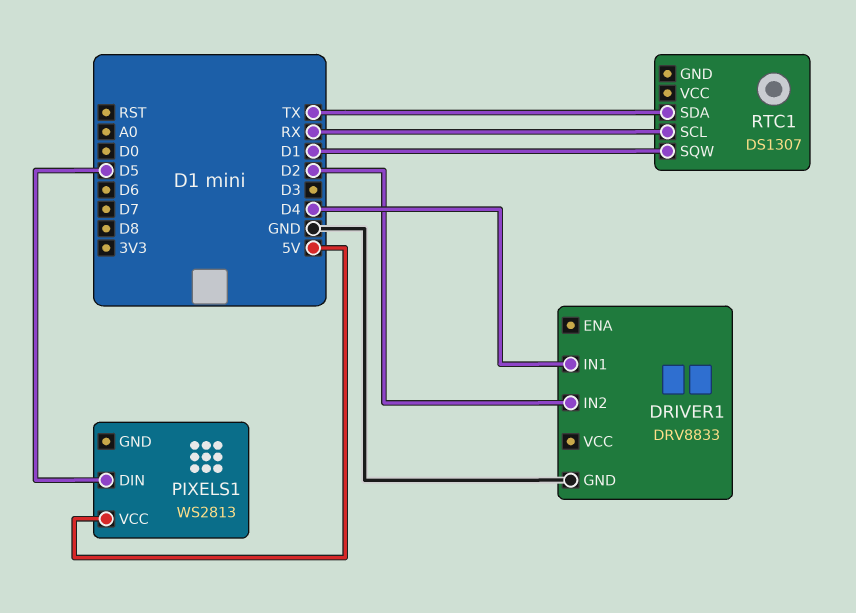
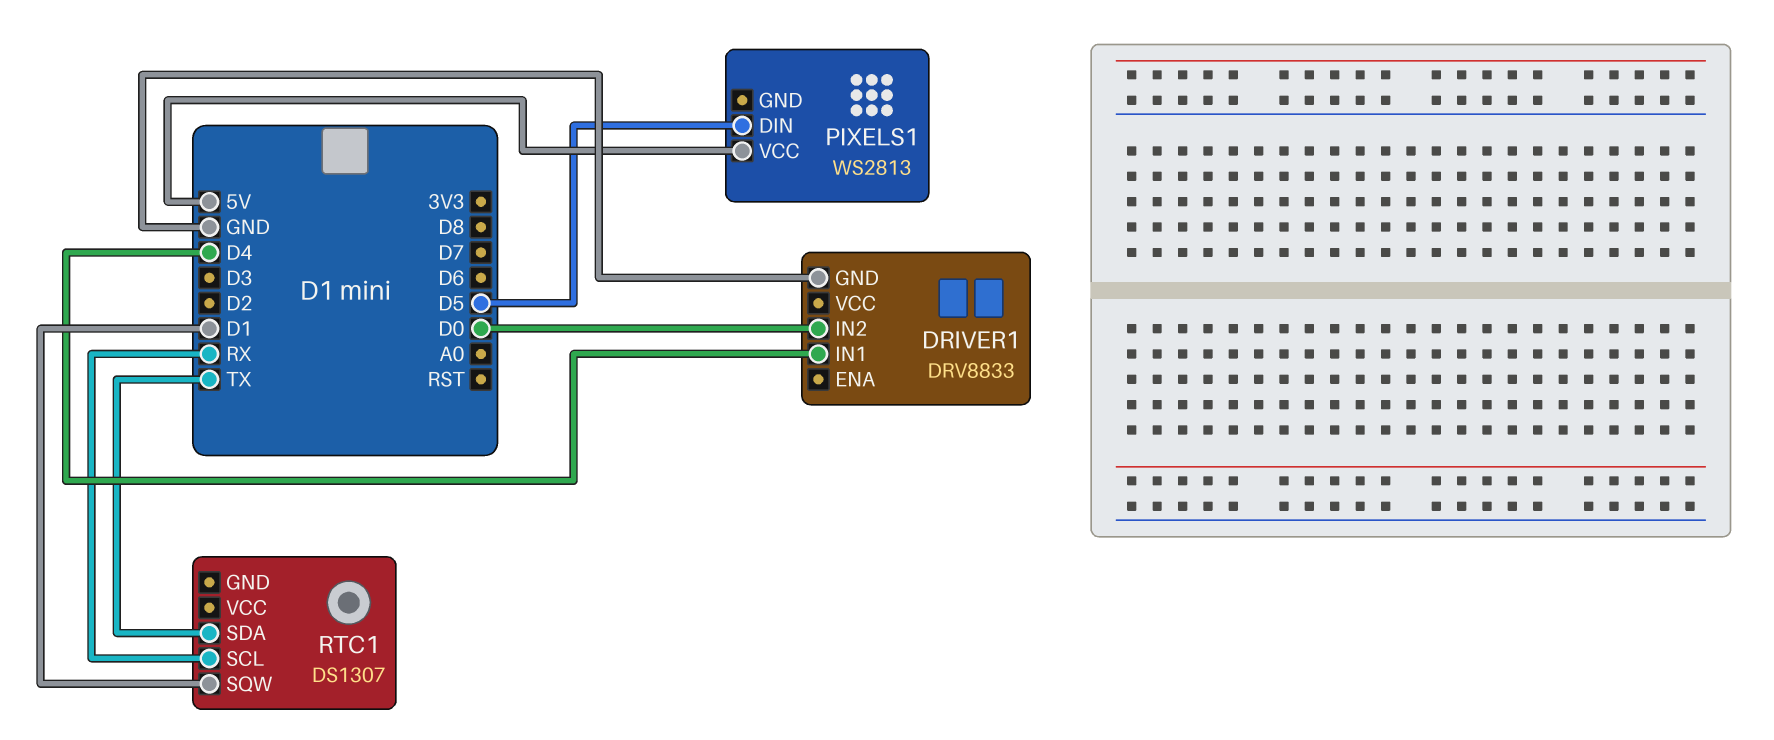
DRIVER1 pin IN2: D2 -> D0

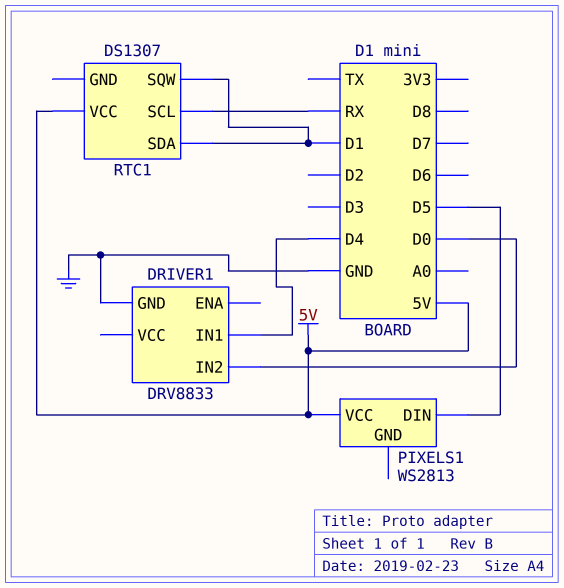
RTC1 pin SDA: TX -> D1
RTC1 pin VCC: none -> 5V

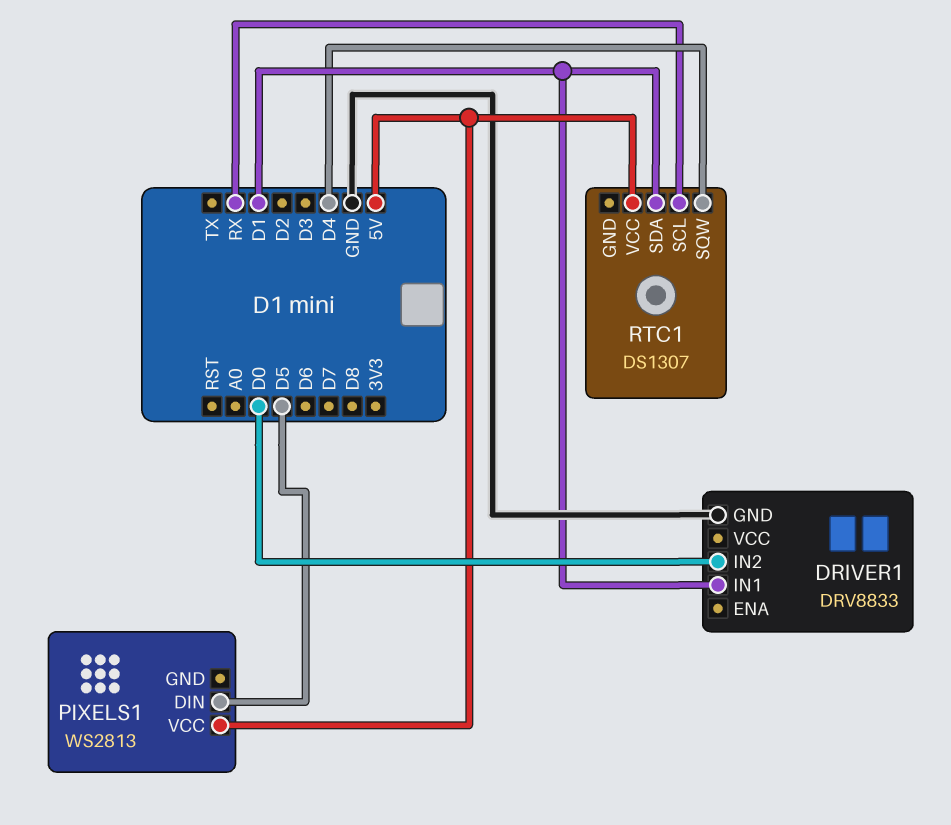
DRIVER1 pin IN1: D4 -> D1
RTC1 pin SQW: D1 -> D4

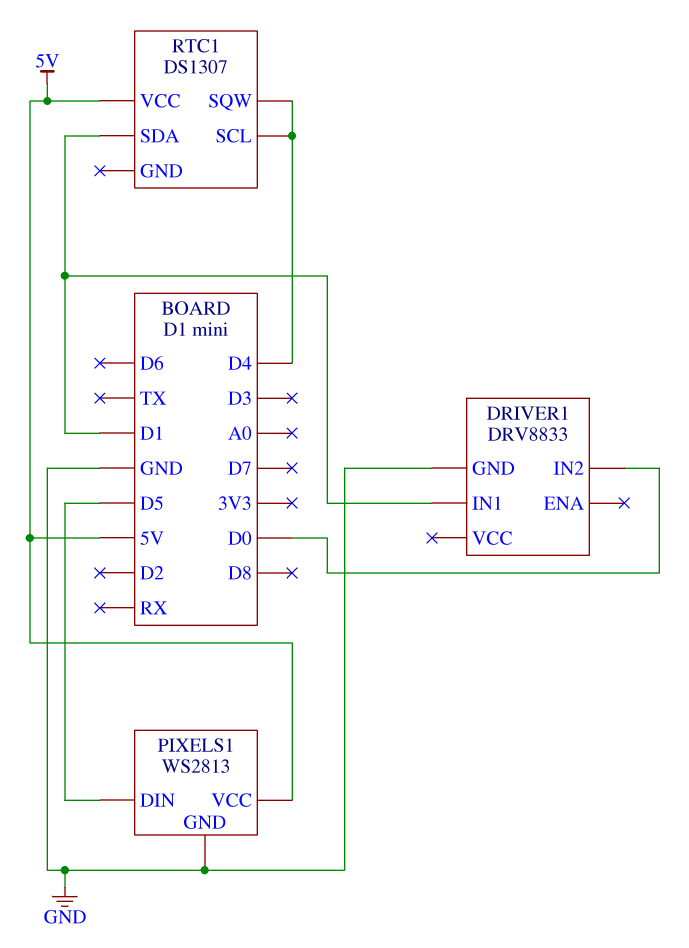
PIXELS1 pin GND: none -> GND
RTC1 pin SCL: RX -> D4

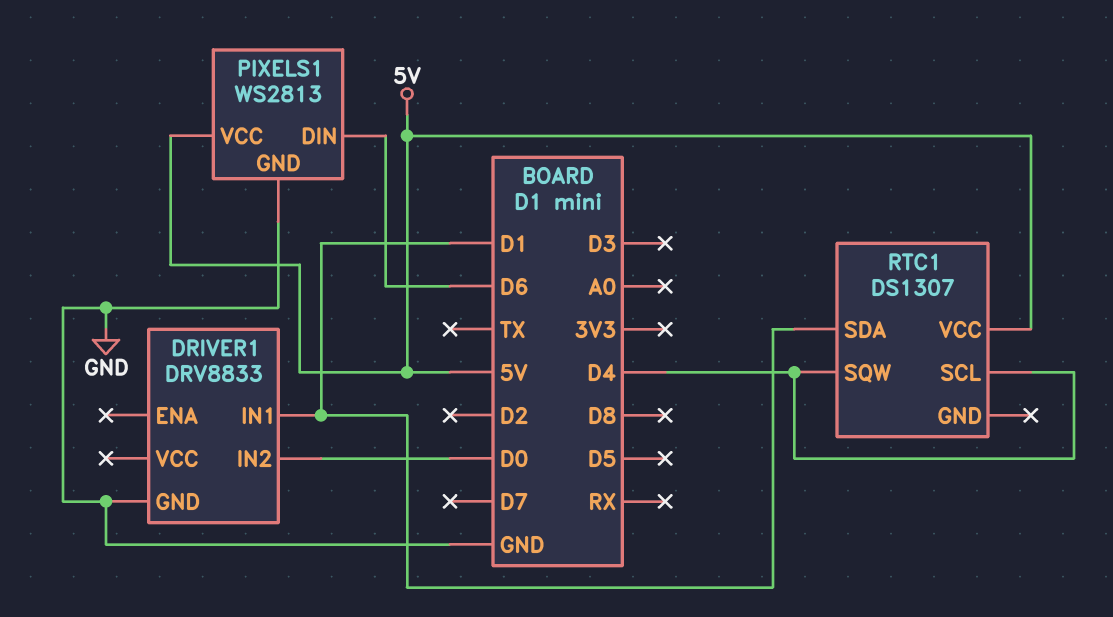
PIXELS1 pin DIN: D5 -> D6

